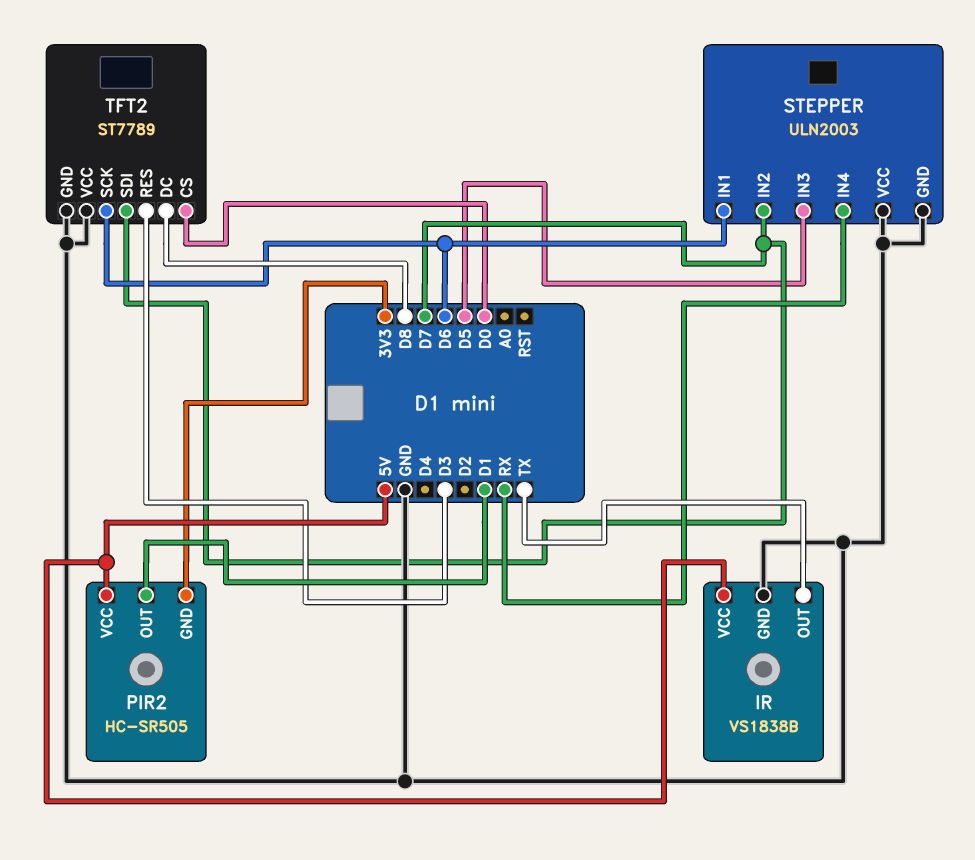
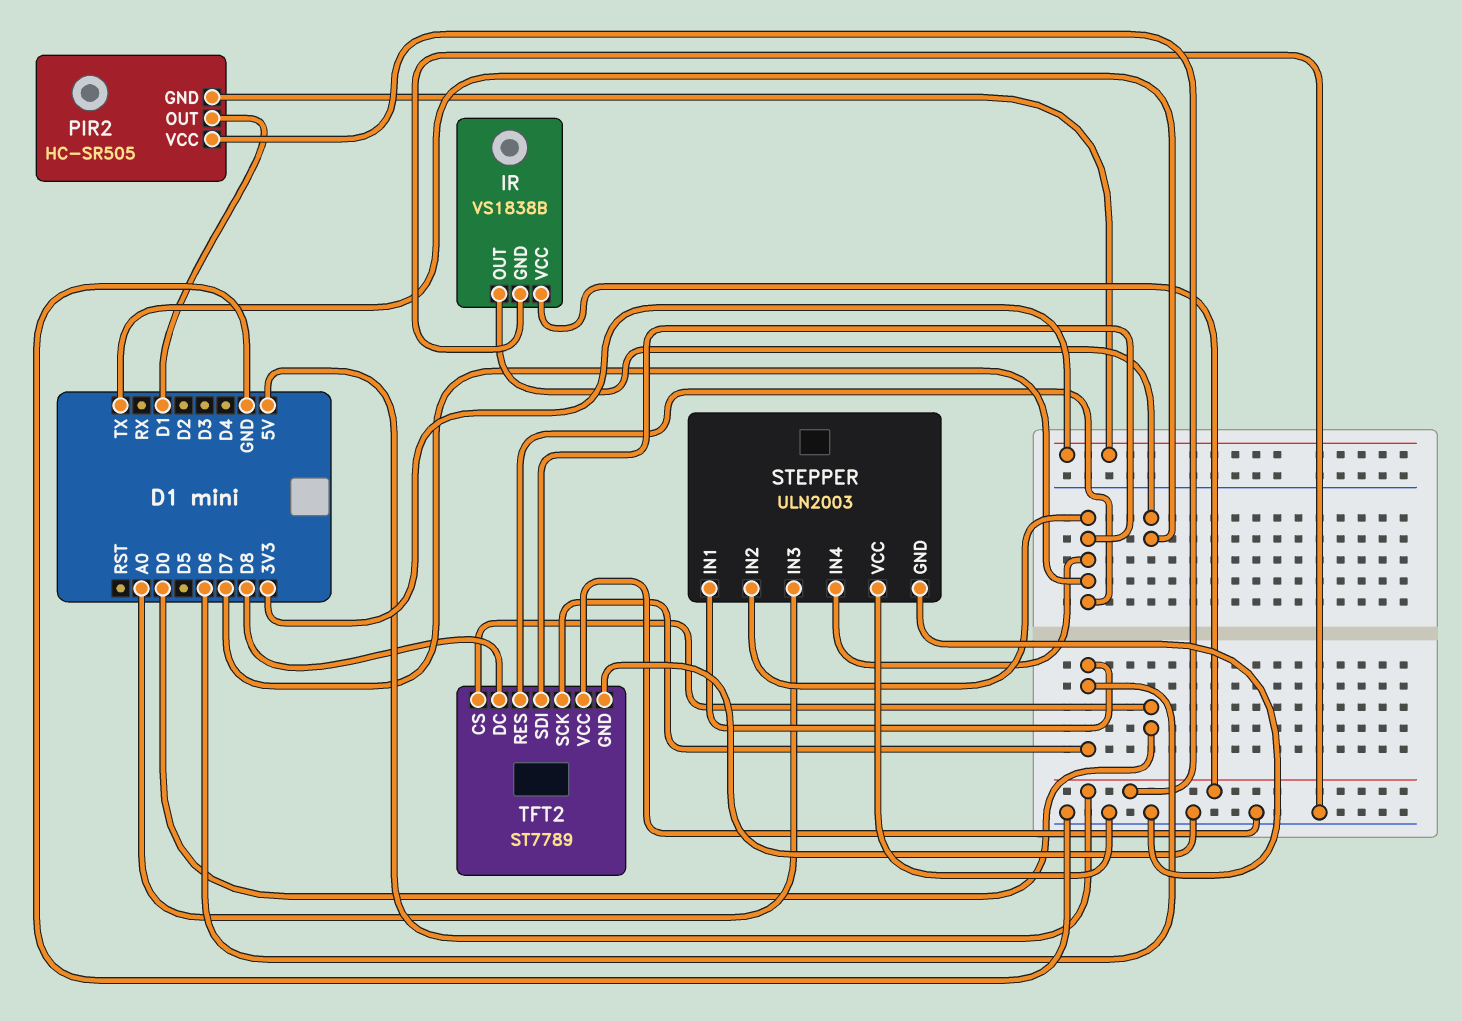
STEPPER pin IN3: D5 -> A0
STEPPER pin IN4: RX -> D7
TFT2 pin RES: D3 -> D7

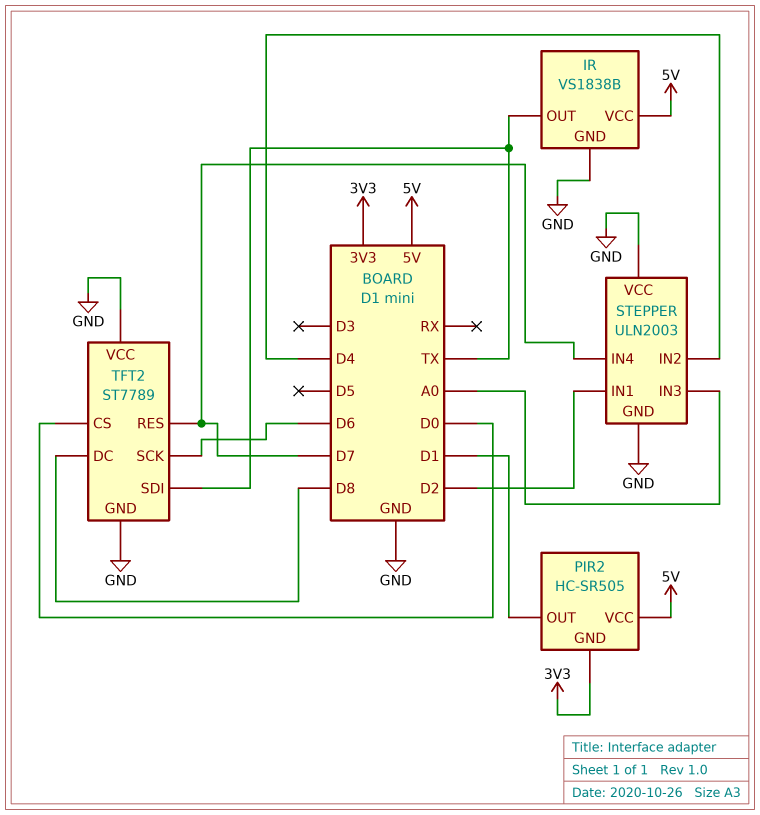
STEPPER pin IN1: D6 -> D2
STEPPER pin IN2: D7 -> D4
TFT2 pin SDI: D7 -> TX

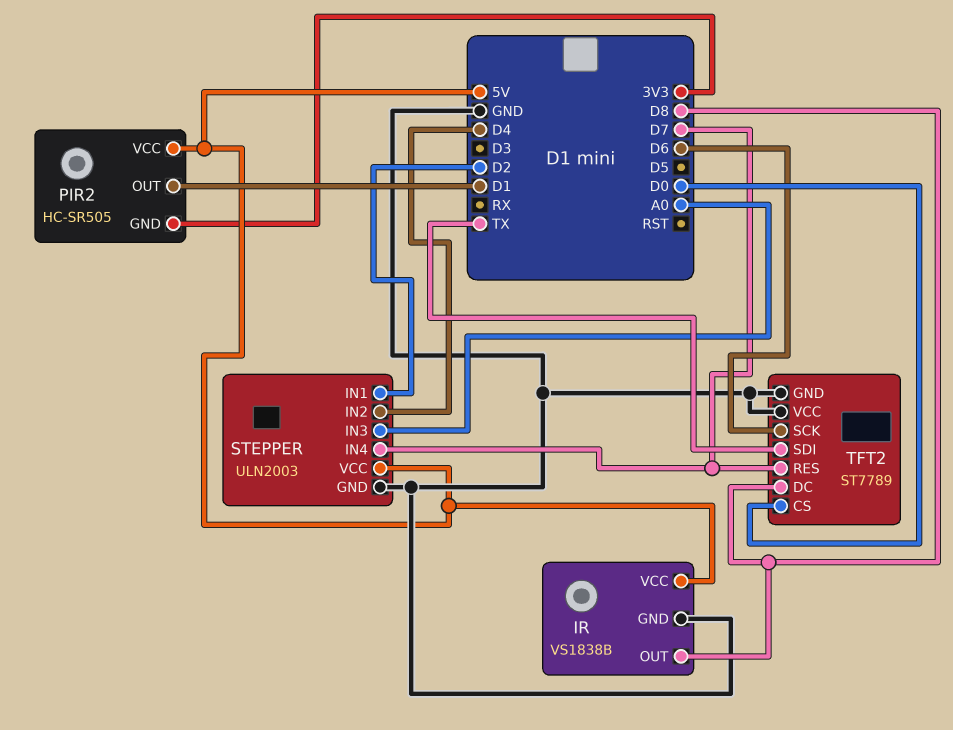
IR pin OUT: TX -> D8
STEPPER pin VCC: GND -> 5V

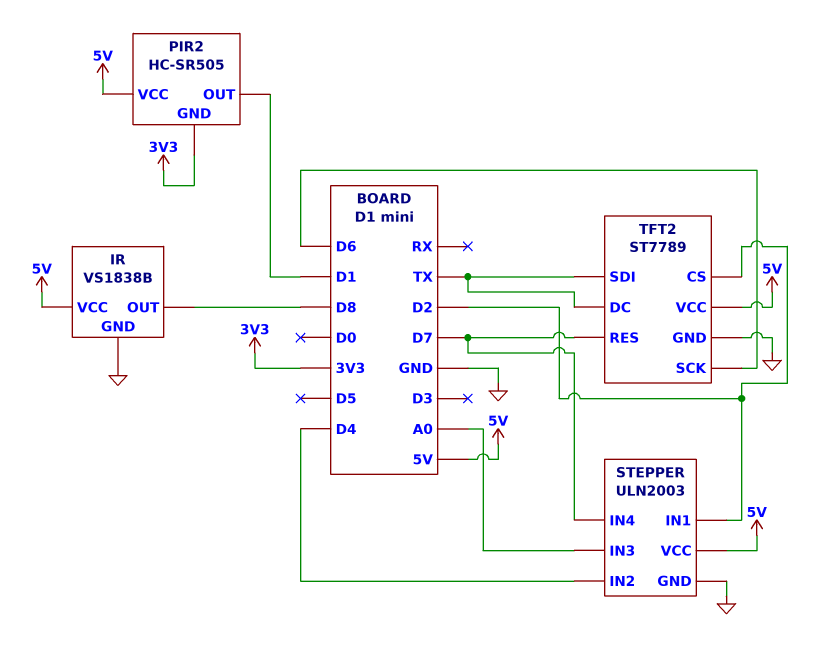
TFT2 pin CS: D0 -> D2
TFT2 pin DC: D8 -> TX
TFT2 pin VCC: GND -> 5V

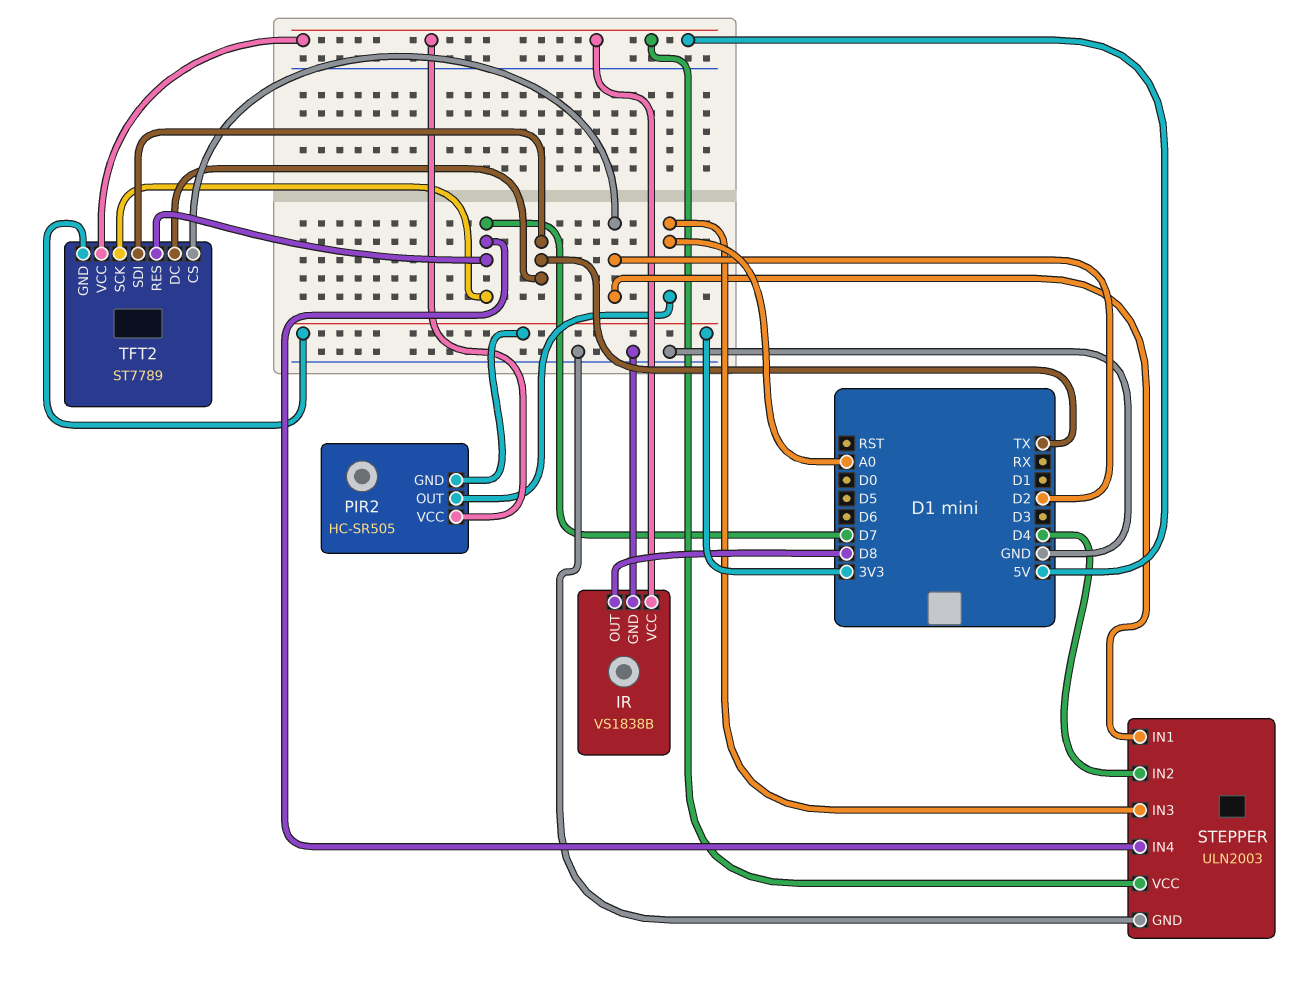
PIR2 pin OUT: D1 -> A0
TFT2 pin GND: GND -> 3V3
TFT2 pin SCK: D6 -> D7

